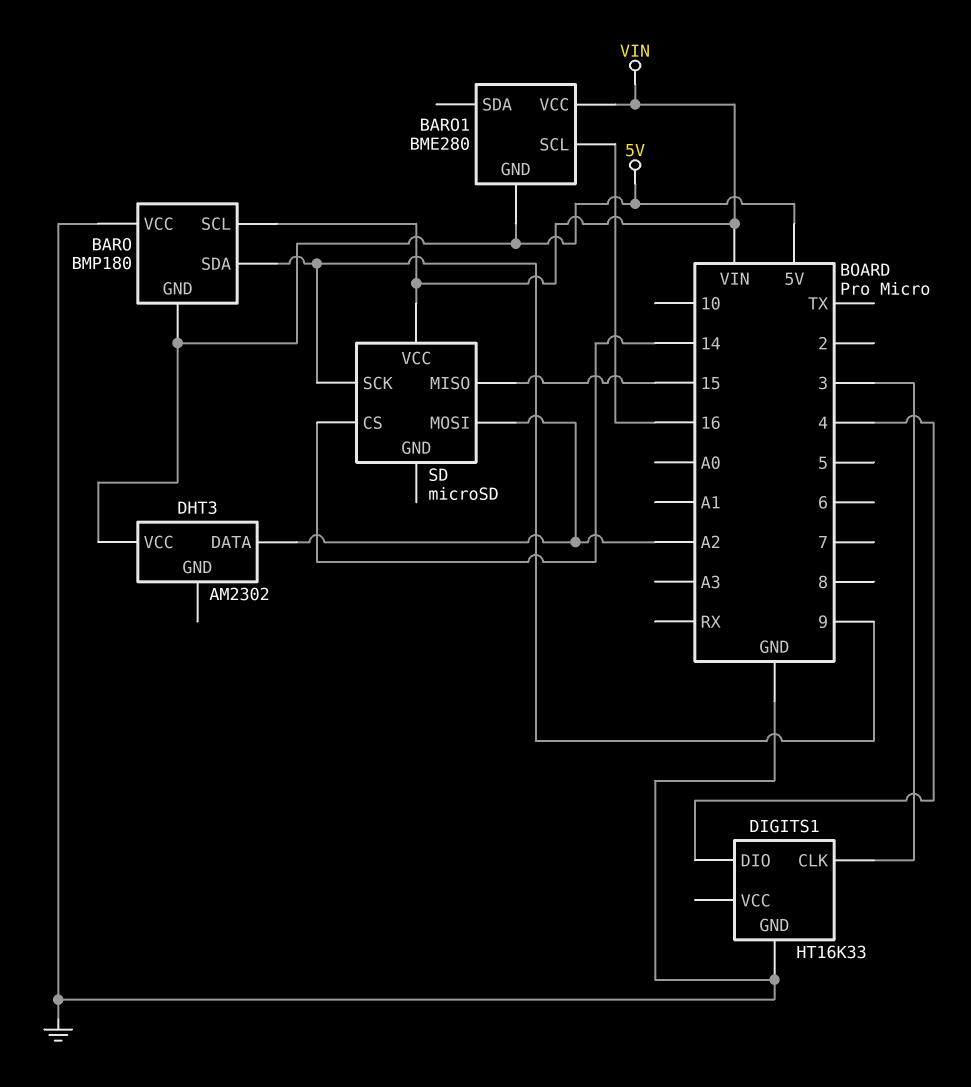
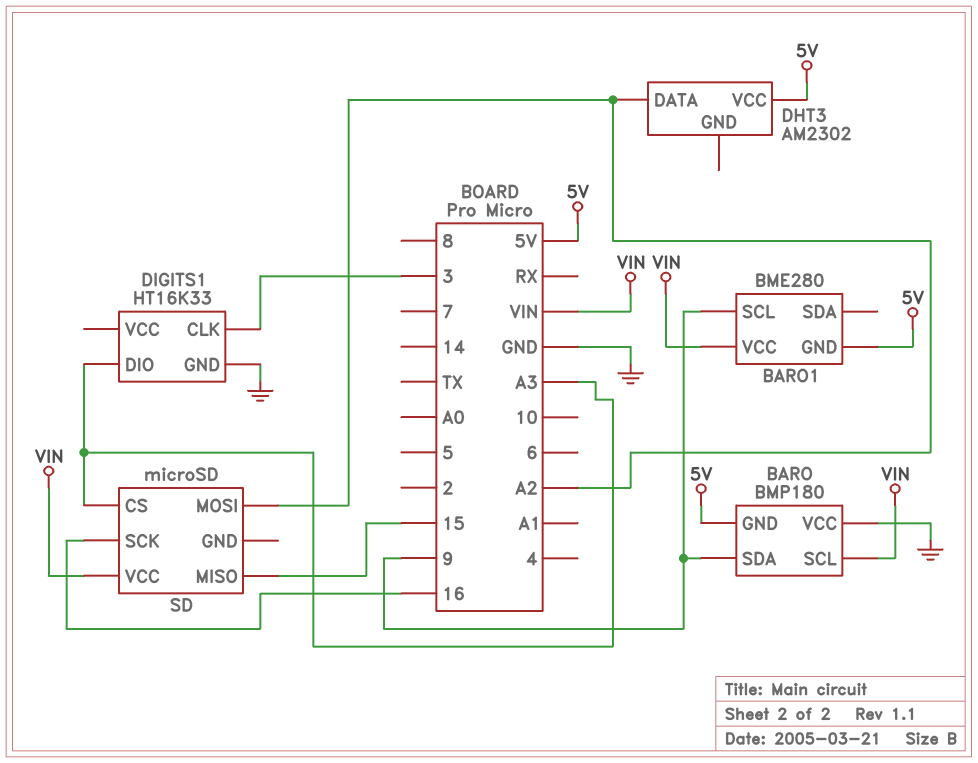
BARO1 pin SCL: 16 -> 9
DIGITS1 pin DIO: 4 -> A3
SD pin CS: 14 -> A3
SD pin SCK: 9 -> 16

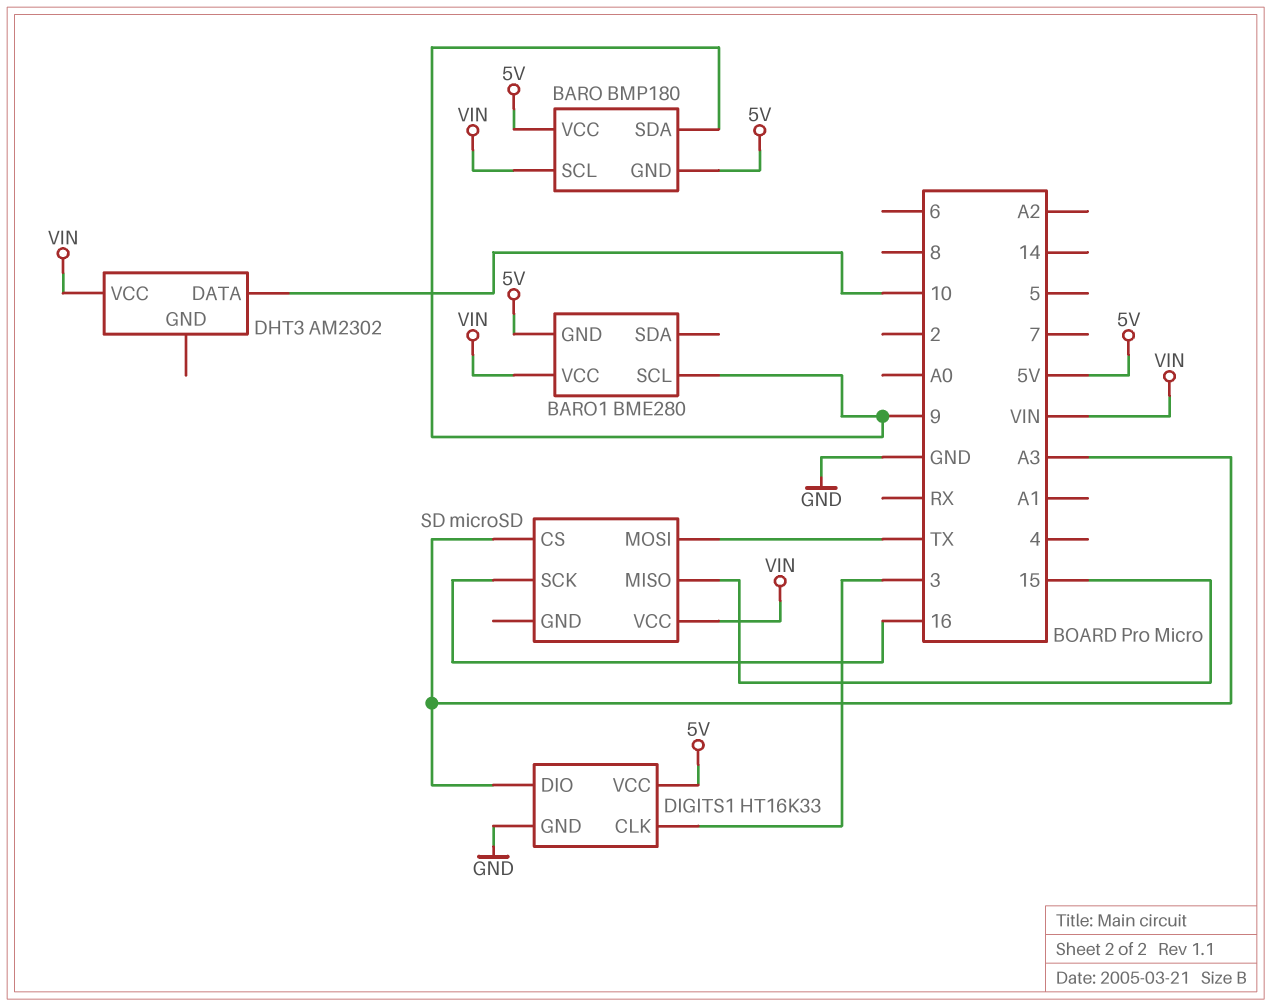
BARO pin VCC: GND -> 5V
DHT3 pin DATA: A2 -> 10
DHT3 pin VCC: 5V -> VIN
DIGITS1 pin VCC: none -> 5V
SD pin MOSI: A2 -> TX

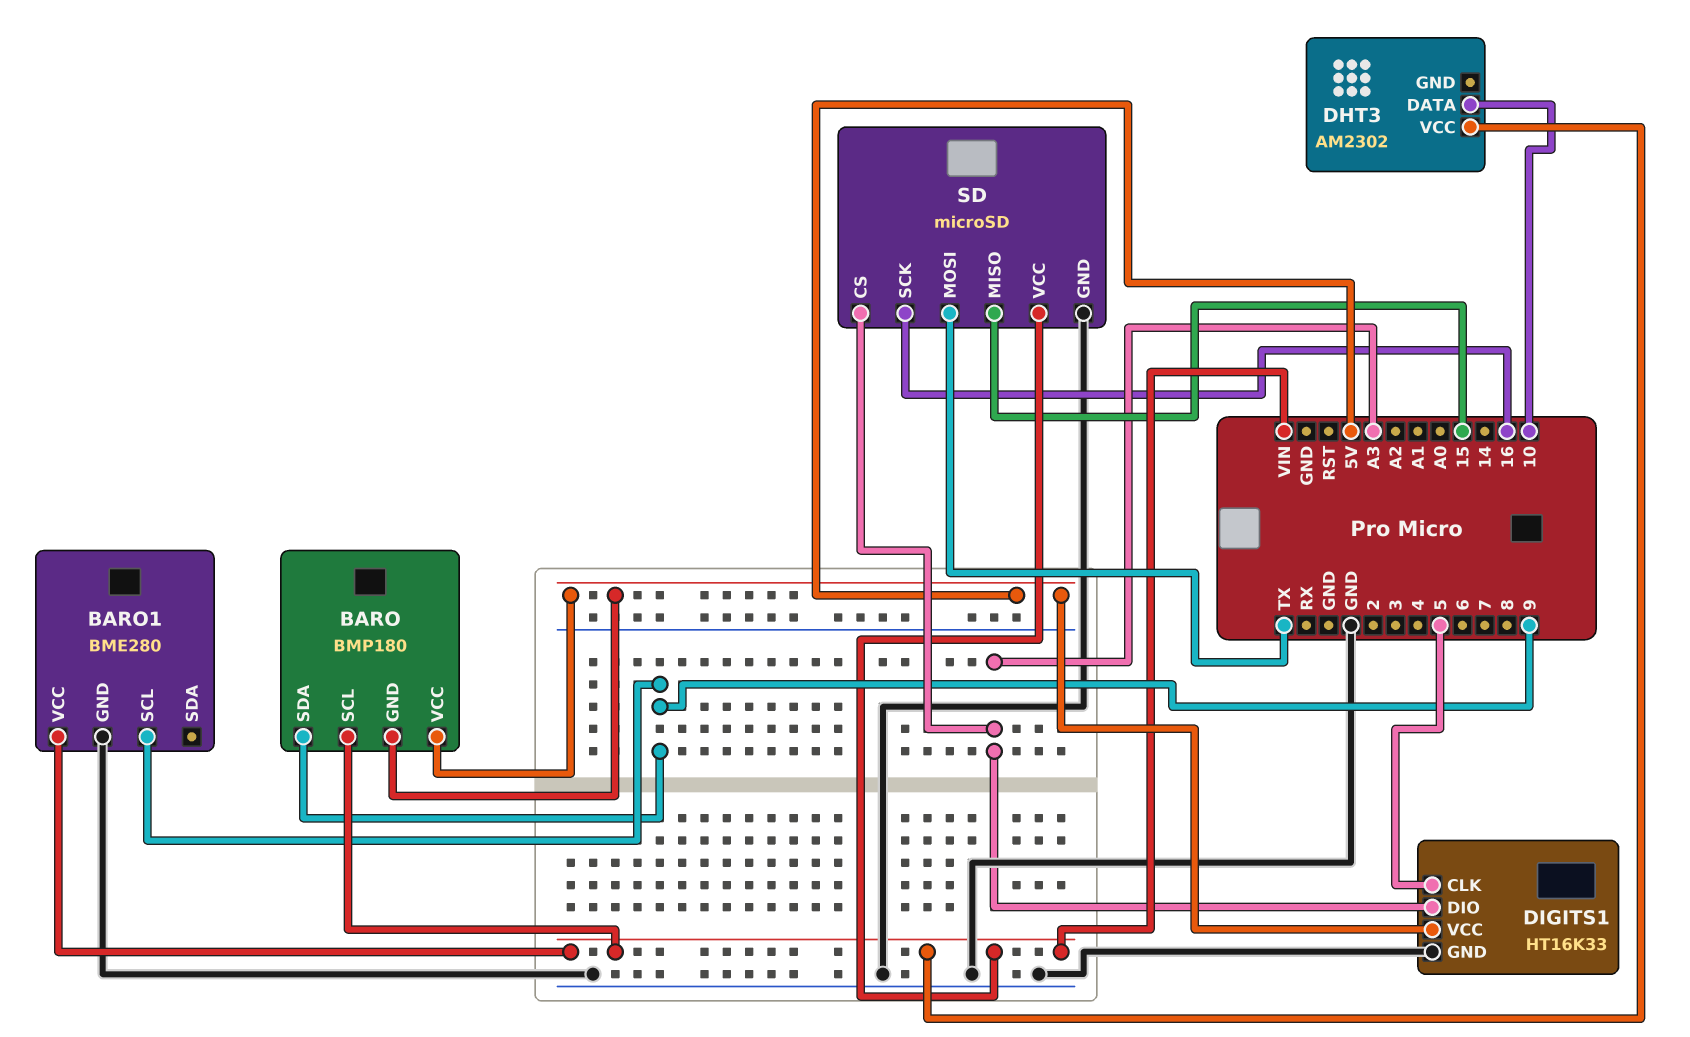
BARO1 pin GND: 5V -> GND
DIGITS1 pin CLK: 3 -> 5
SD pin GND: none -> GND

